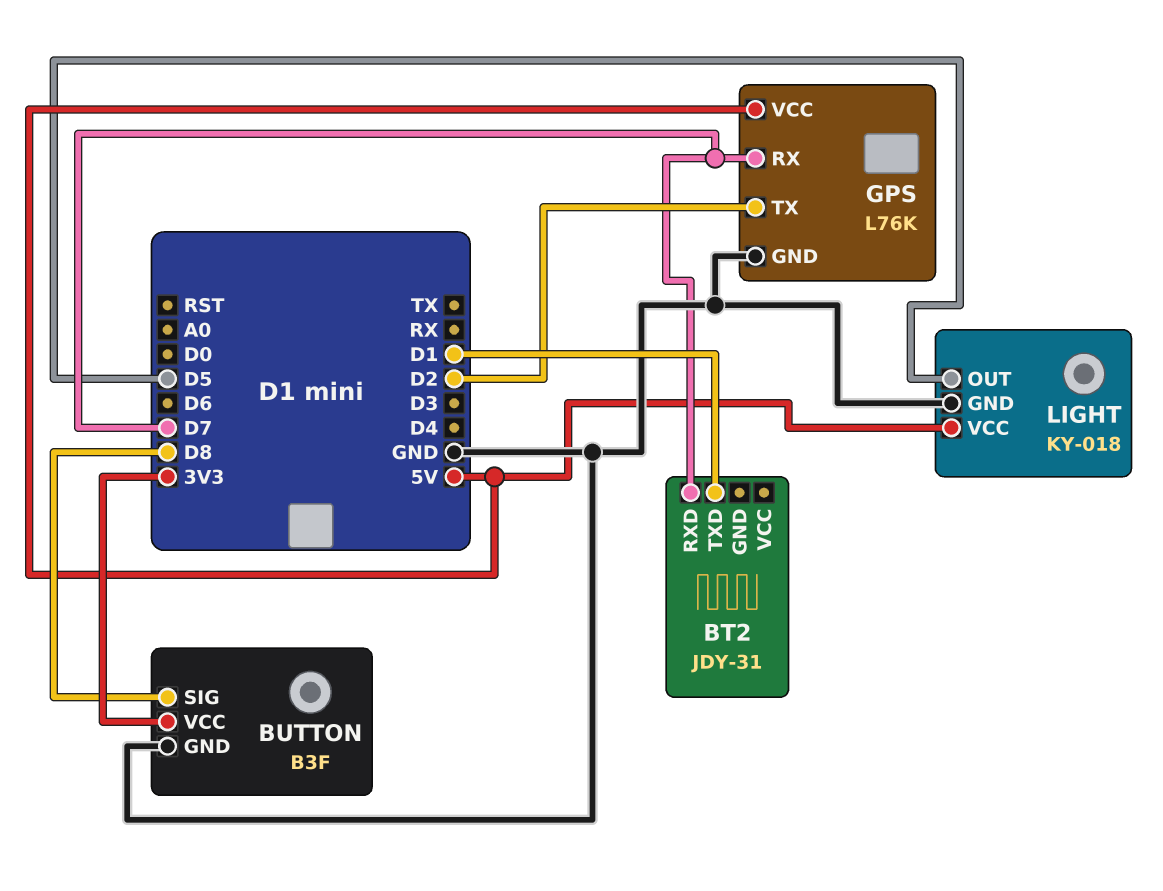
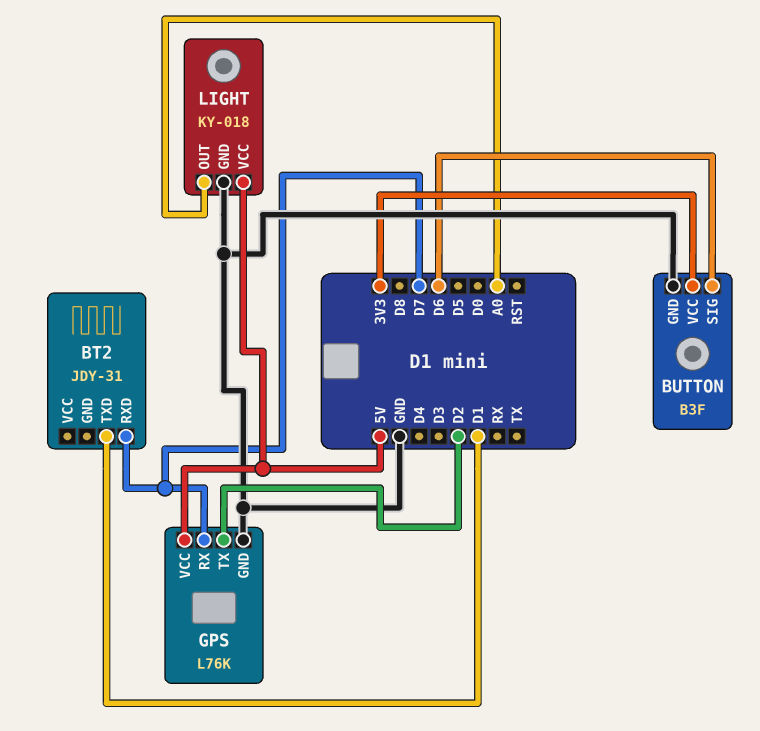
BUTTON pin SIG: D8 -> D6
LIGHT pin OUT: D5 -> A0

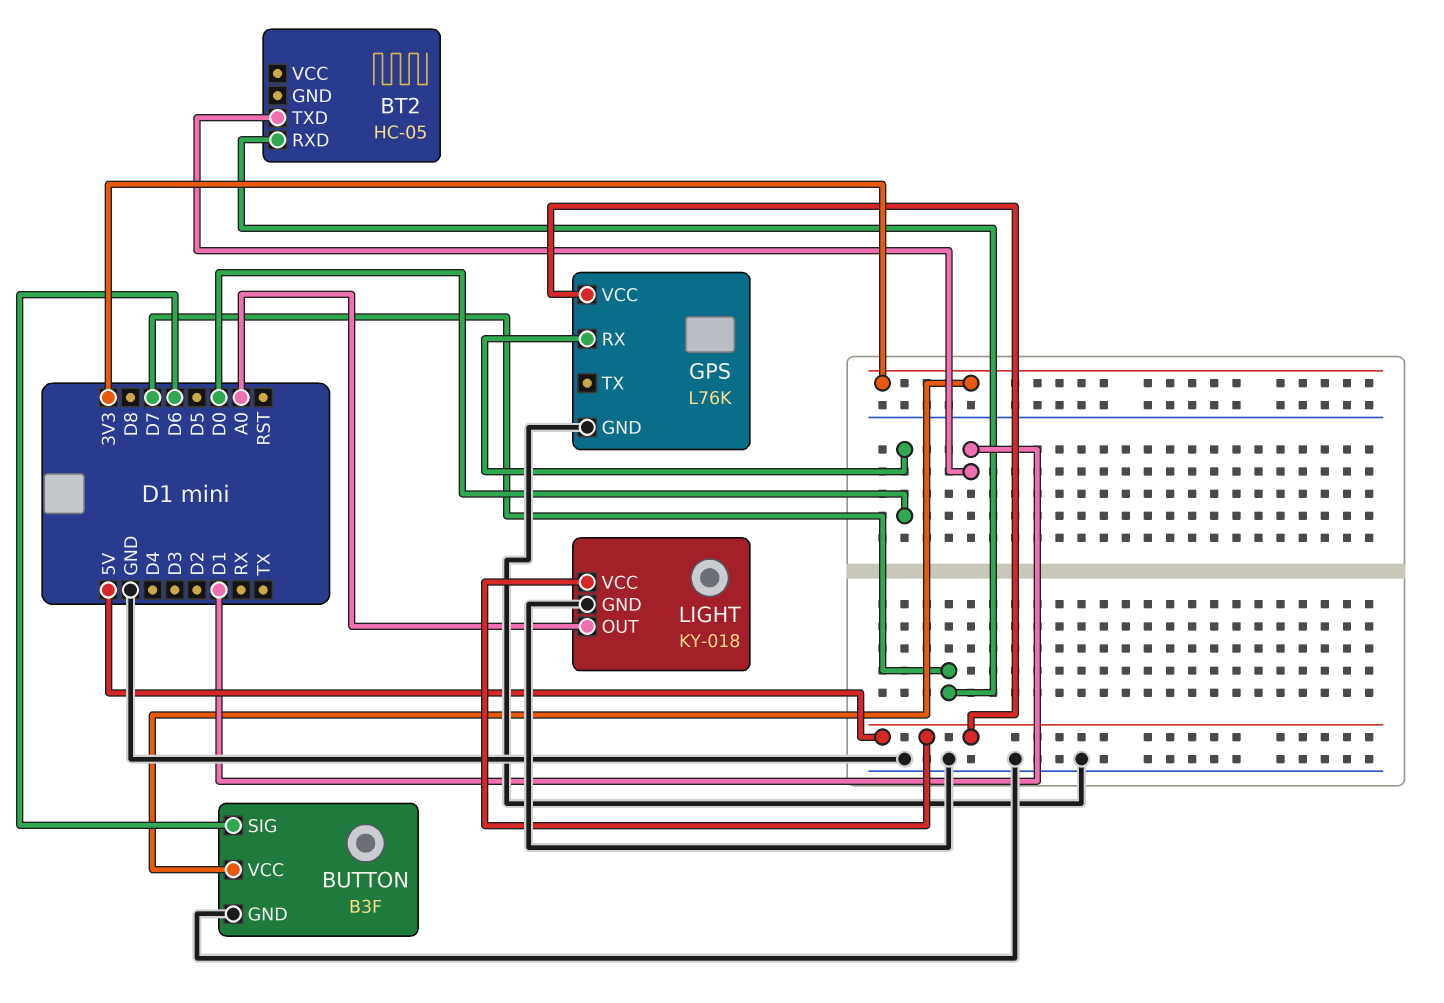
BT2: JDY-31 -> HC-05
GPS pin RX: D7 -> D0
GPS pin TX: D2 -> none

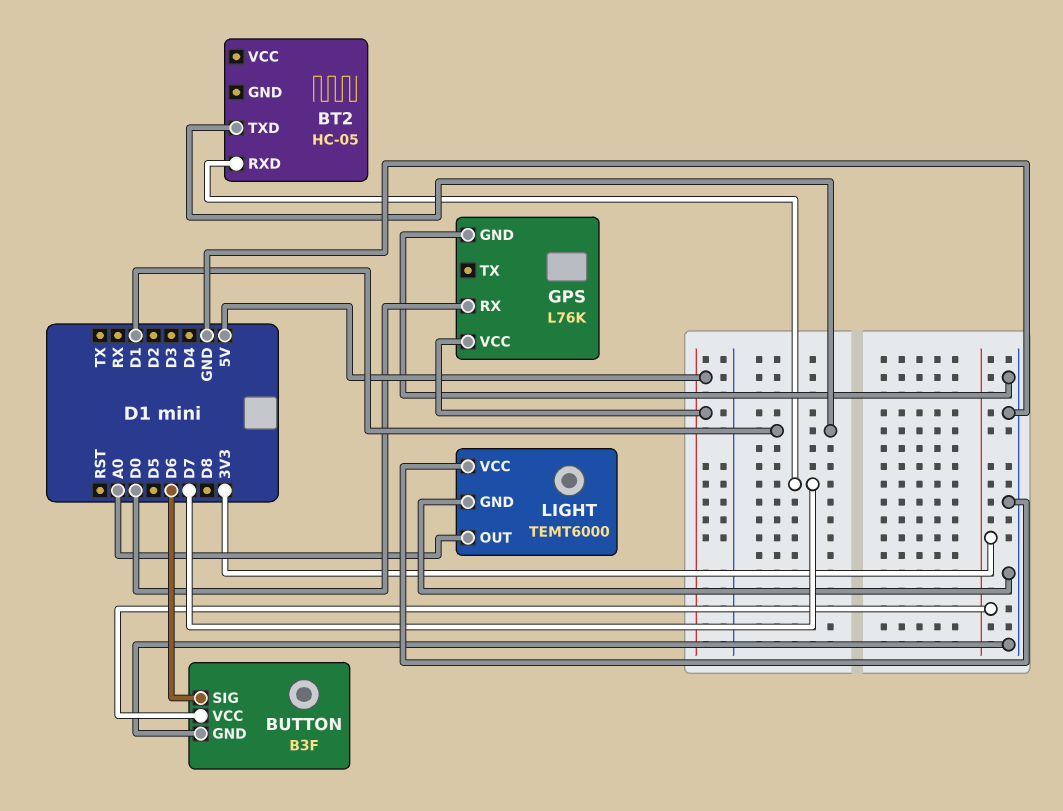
LIGHT: KY-018 -> TEMT6000
LIGHT pin VCC: 5V -> GND

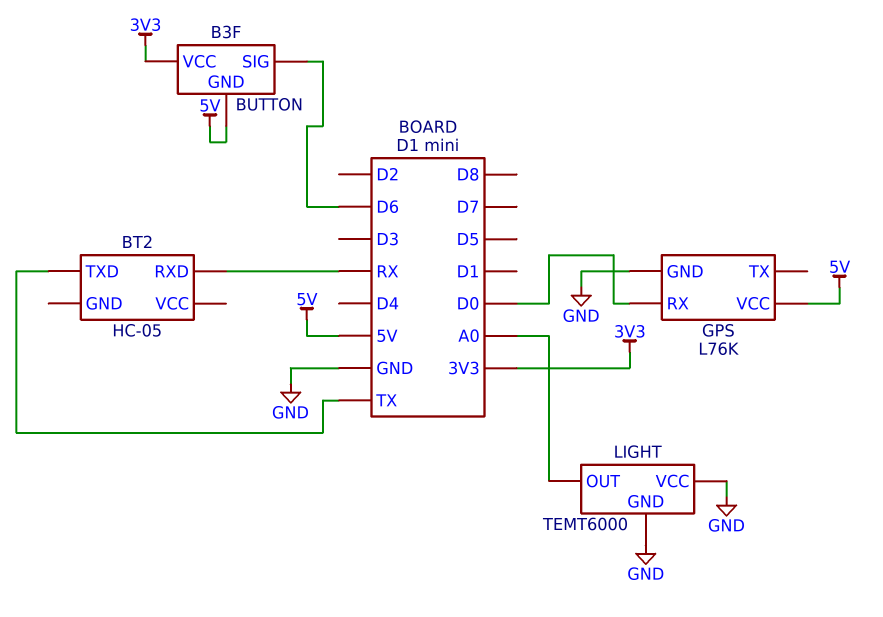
BT2 pin RXD: D7 -> RX
BT2 pin TXD: D1 -> TX
BUTTON pin GND: GND -> 5V

